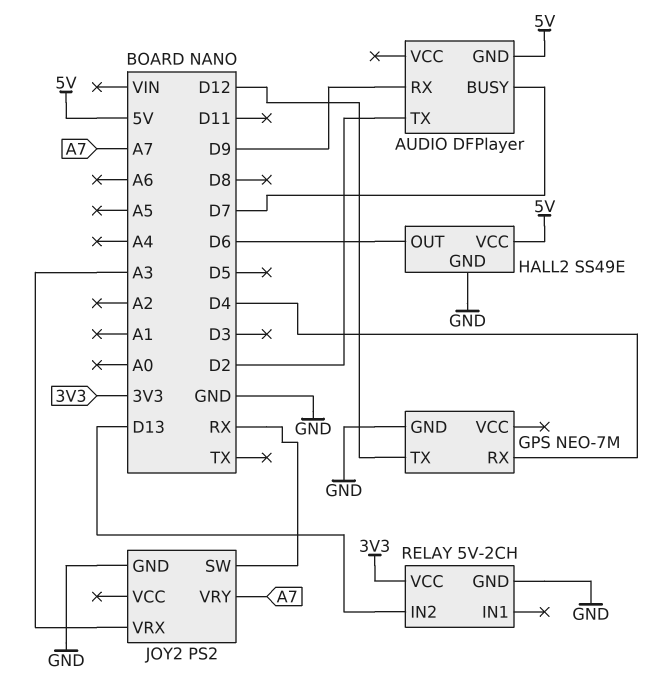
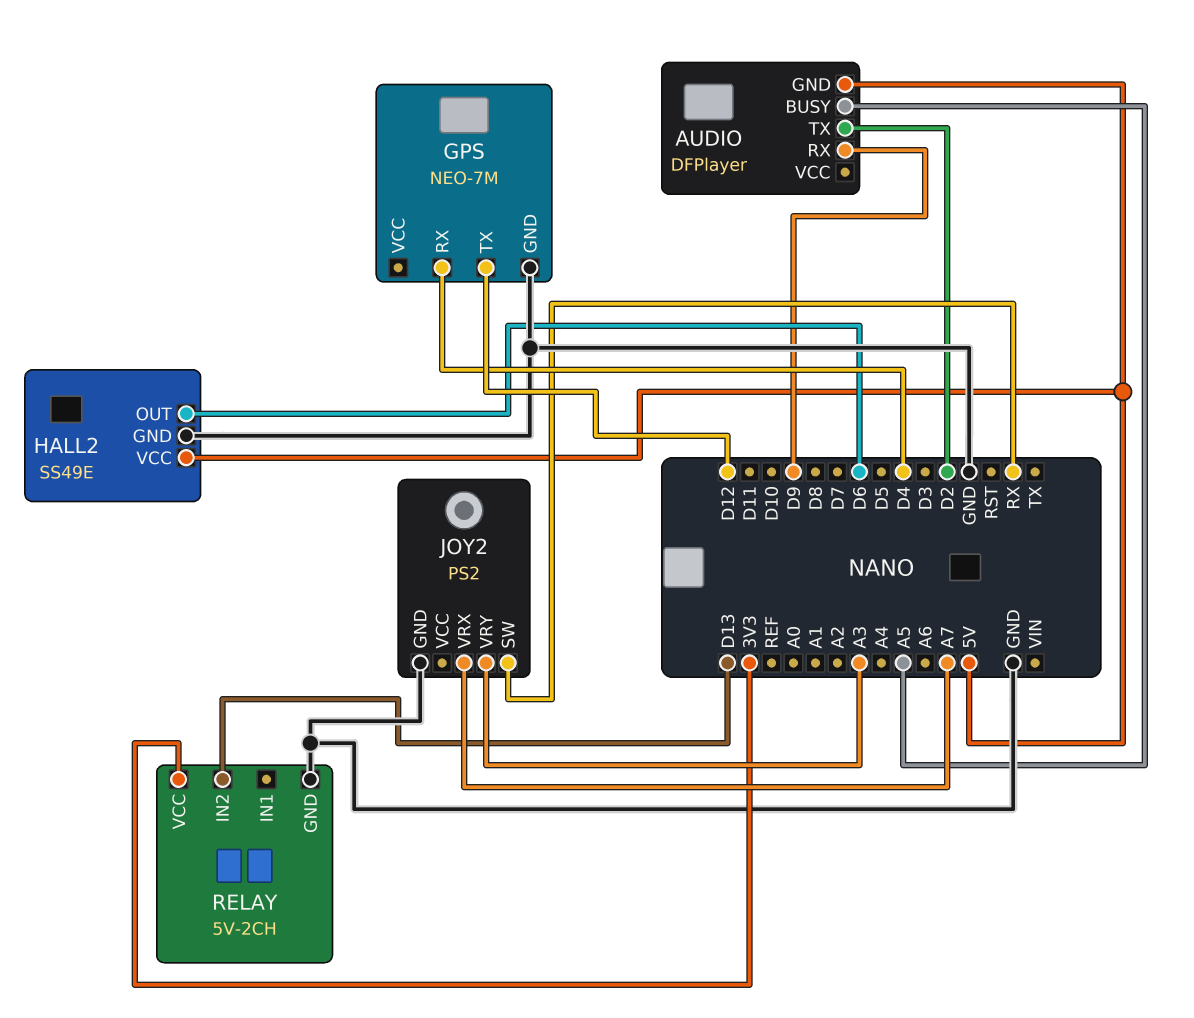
AUDIO pin BUSY: D7 -> A5
JOY2 pin VRX: A3 -> A7
JOY2 pin VRY: A7 -> A3

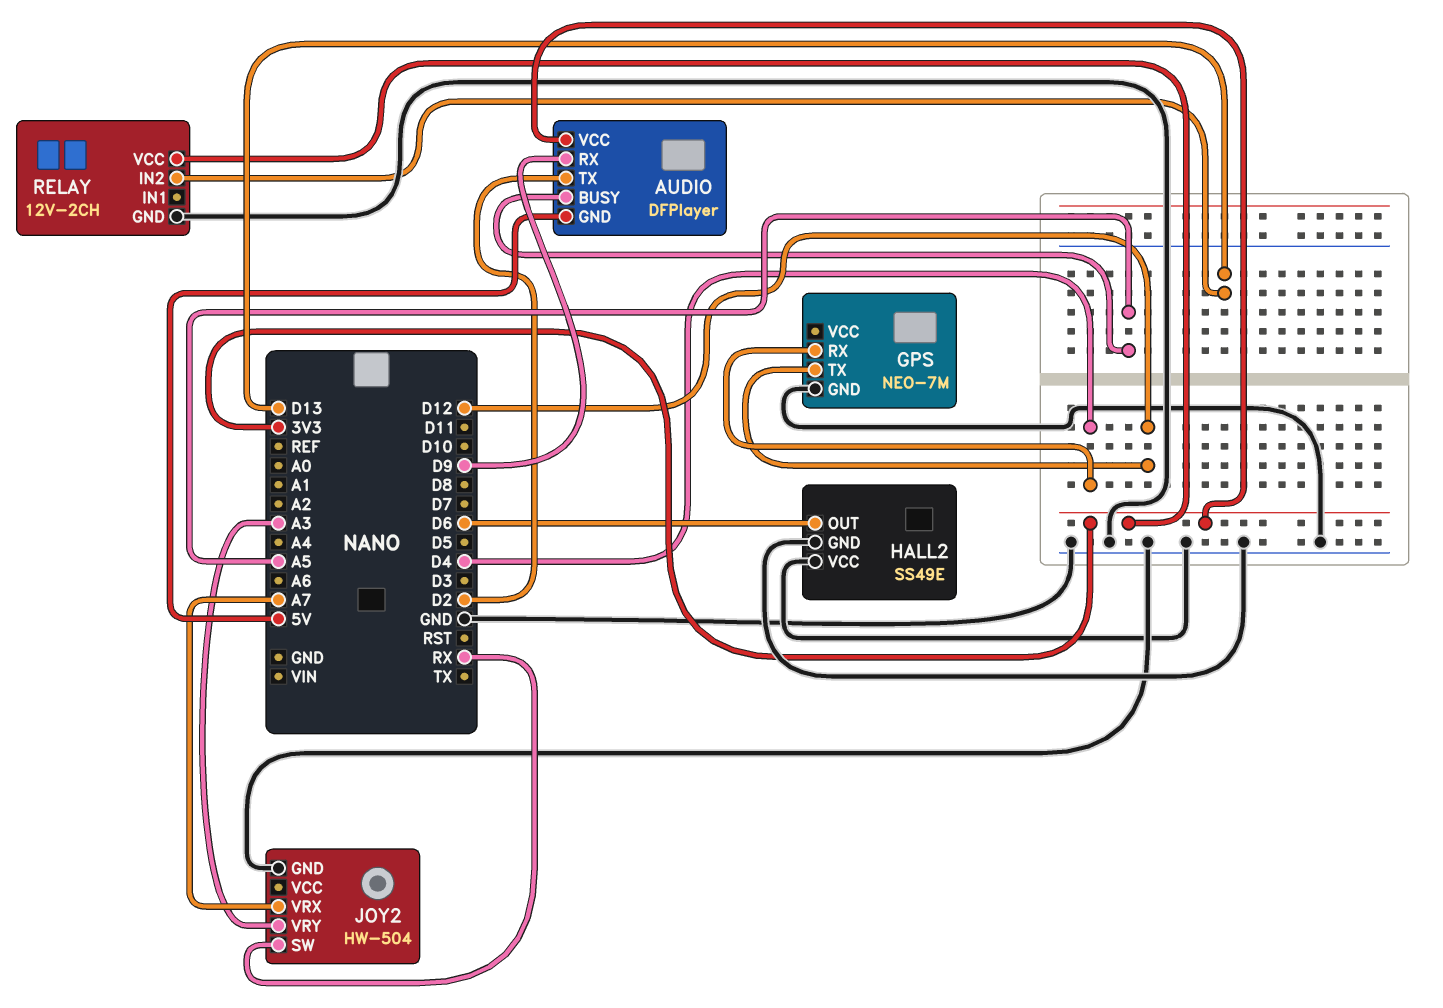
AUDIO pin VCC: none -> 3V3
HALL2 pin VCC: 5V -> GND
JOY2: PS2 -> HW-504
RELAY: 5V-2CH -> 12V-2CH

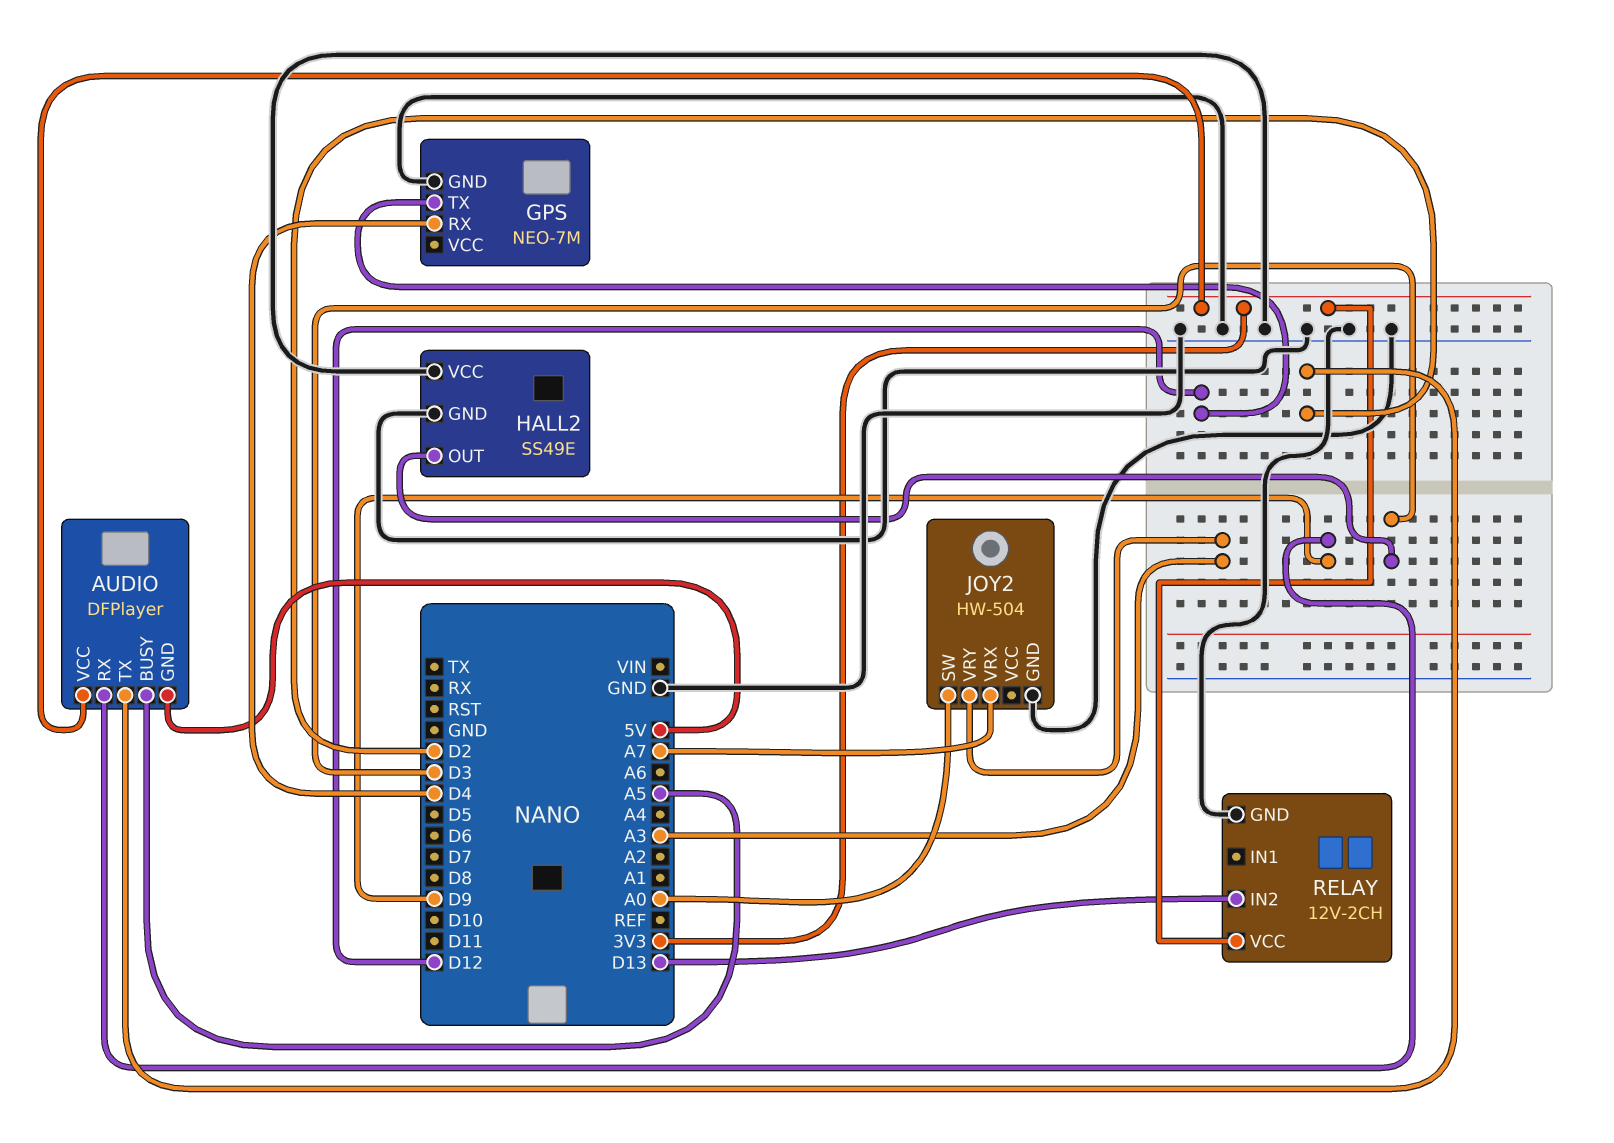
HALL2 pin OUT: D6 -> D3
JOY2 pin SW: RX -> A0

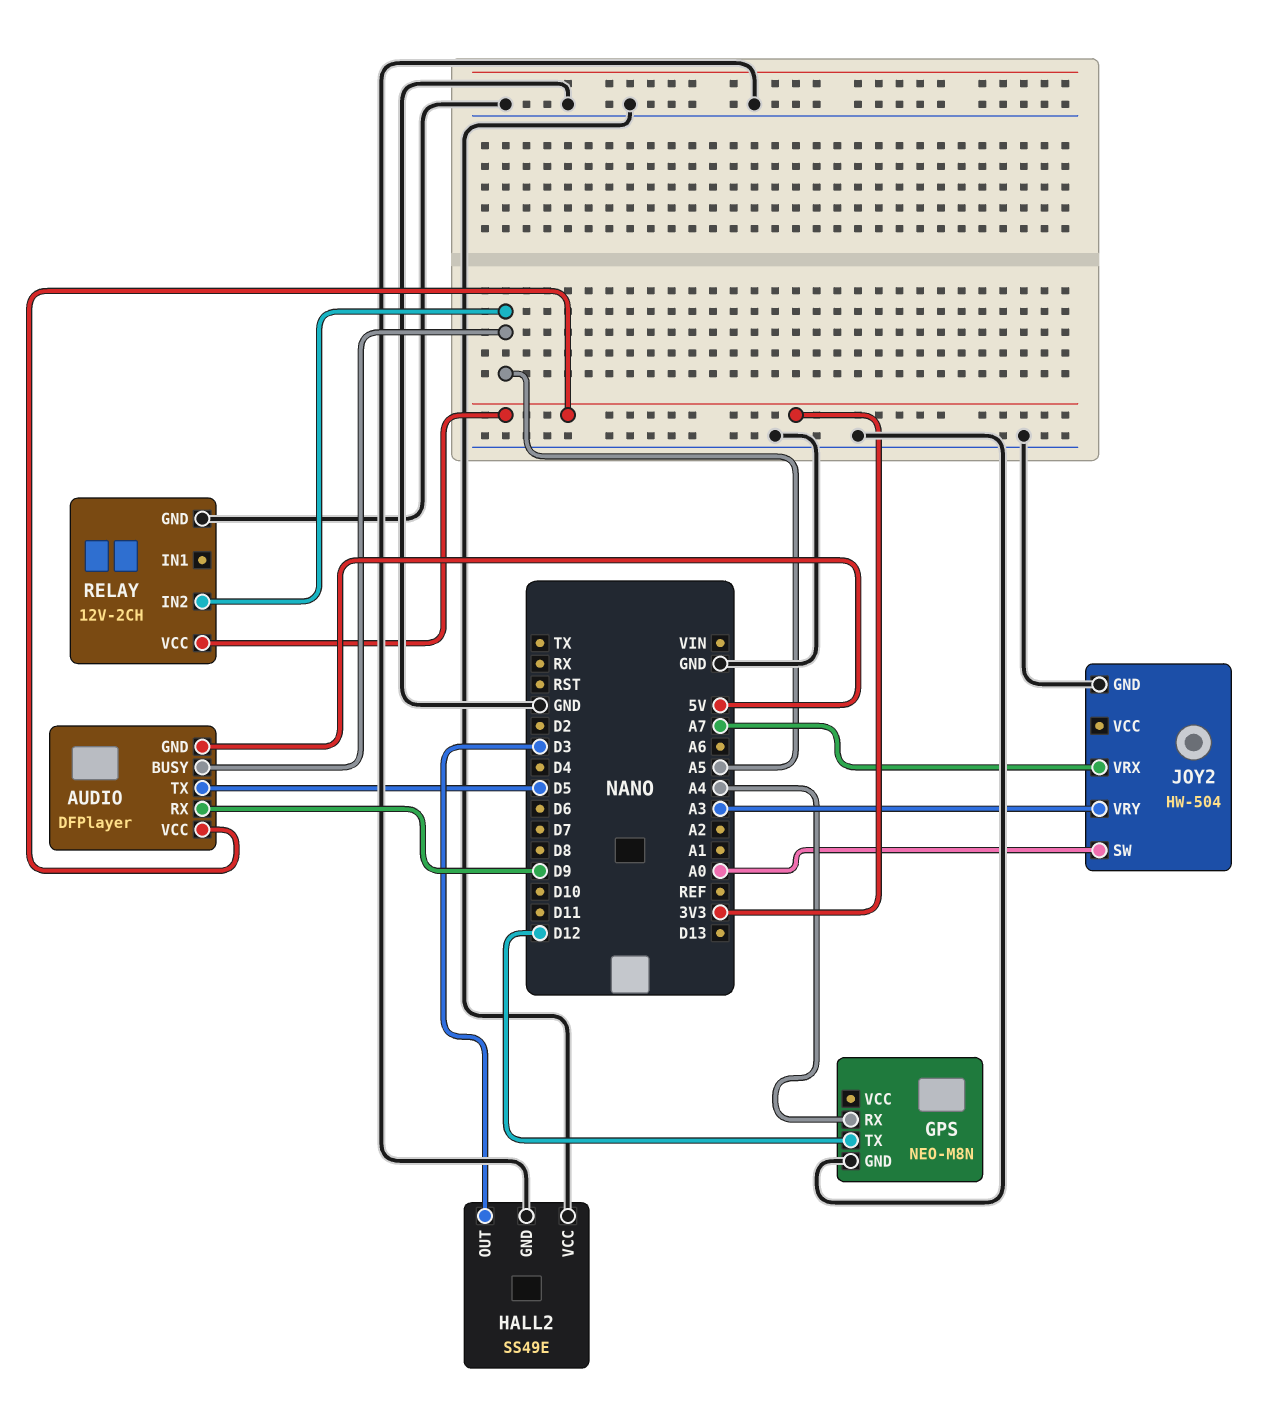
AUDIO pin TX: D2 -> D5
GPS: NEO-7M -> NEO-M8N
GPS pin RX: D4 -> A4
RELAY pin IN2: D13 -> A5

